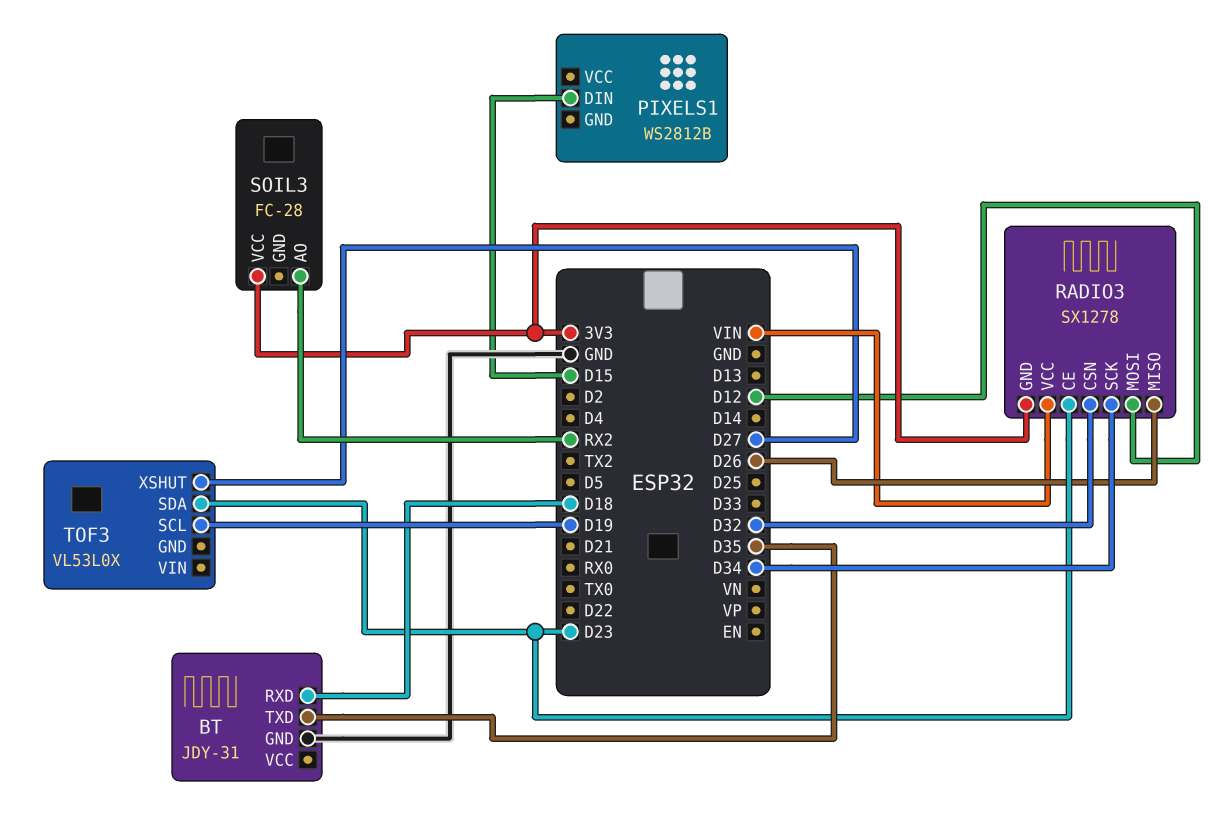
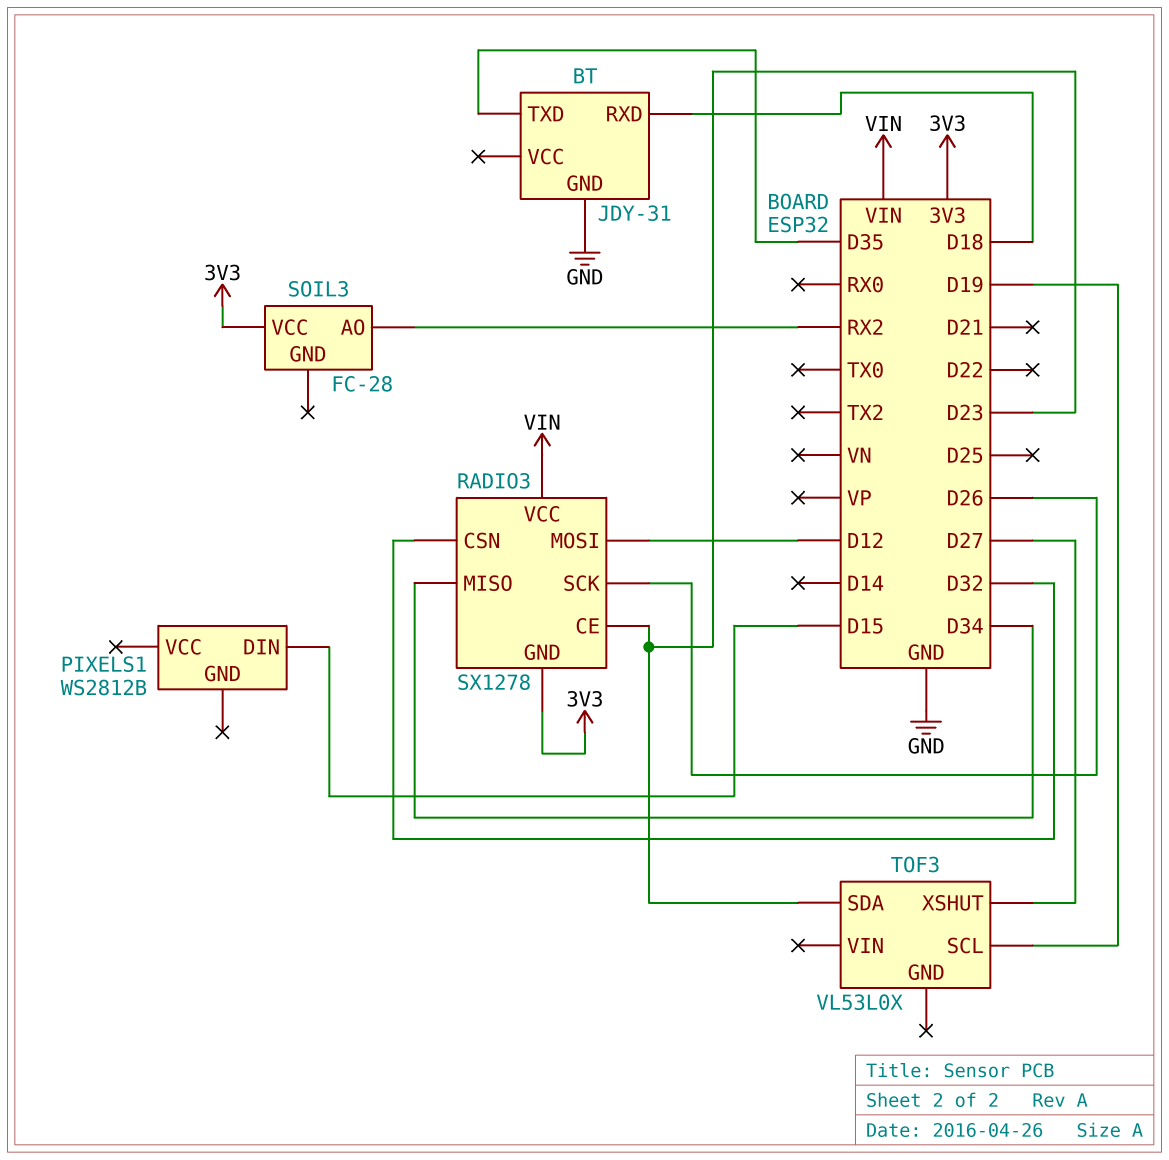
RADIO3 pin MISO: D26 -> D34
RADIO3 pin SCK: D34 -> D26

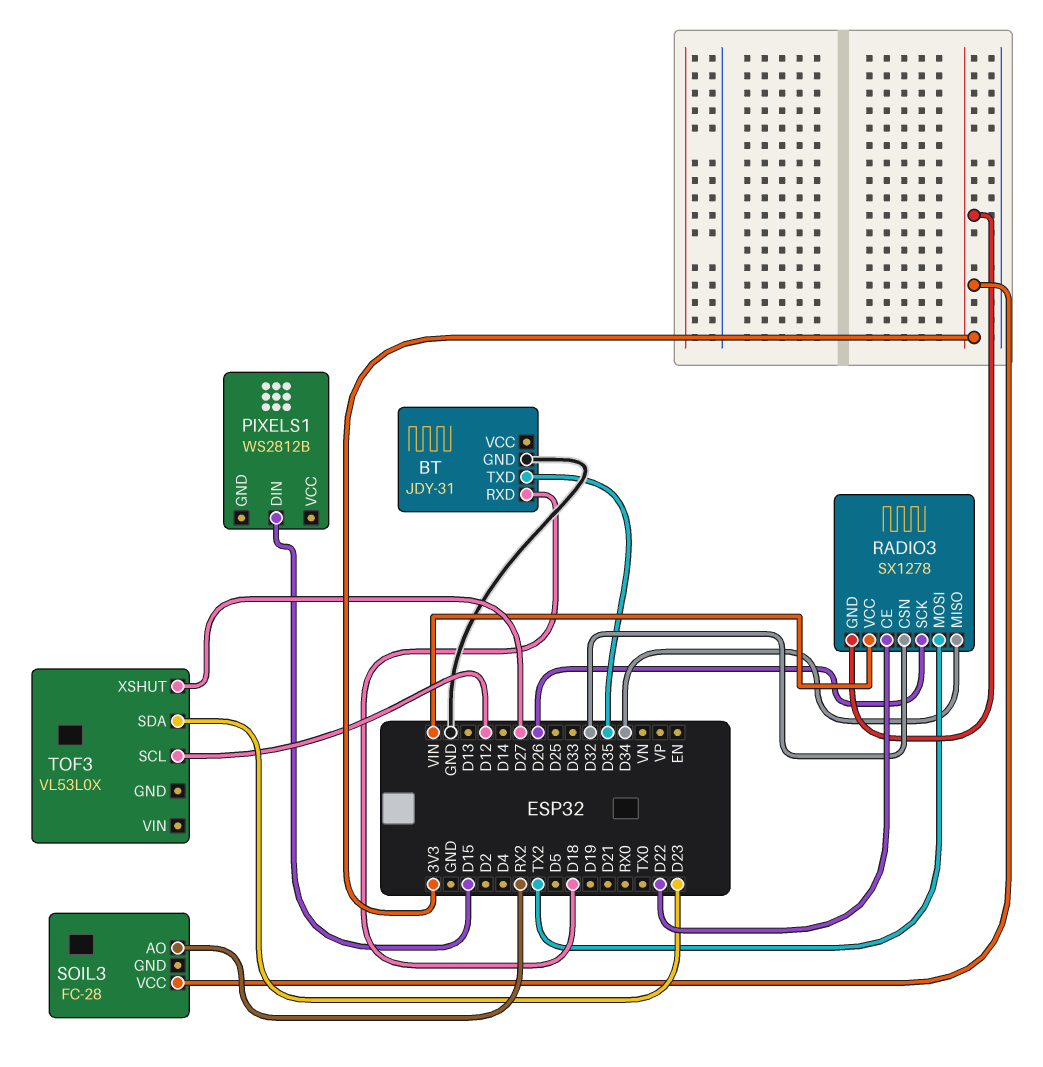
RADIO3 pin CE: D23 -> D22
RADIO3 pin MOSI: D12 -> TX2
TOF3 pin SCL: D19 -> D12

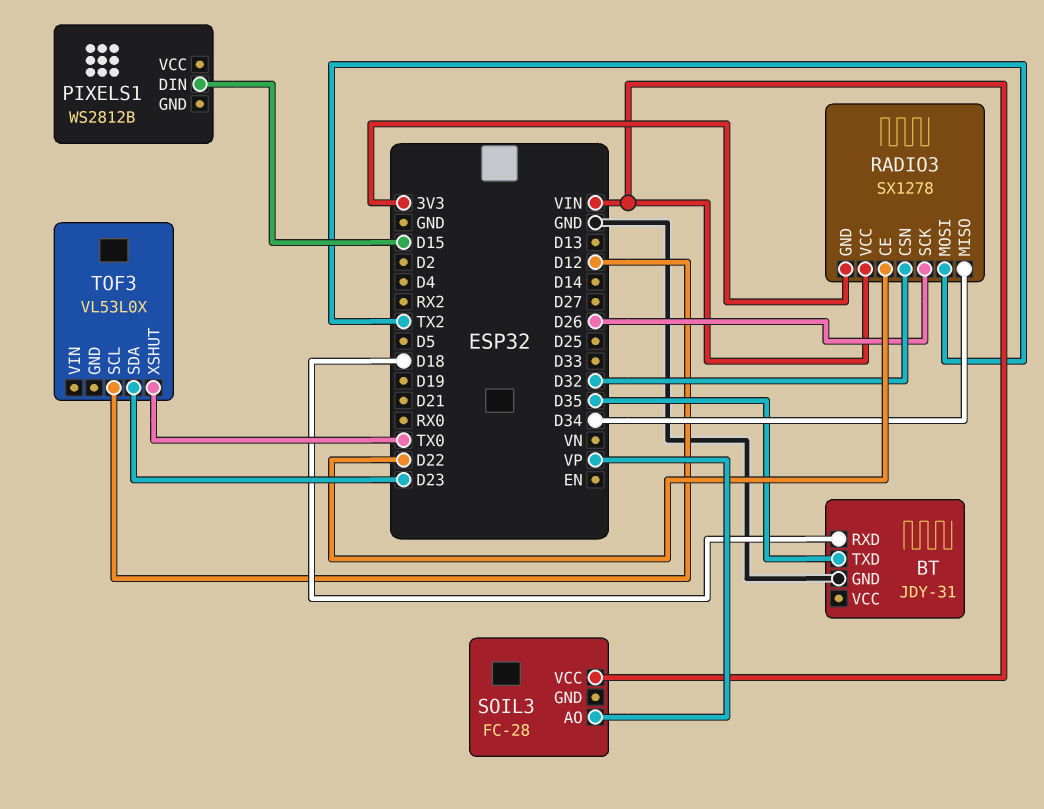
SOIL3 pin AO: RX2 -> VP
SOIL3 pin VCC: 3V3 -> VIN
TOF3 pin XSHUT: D27 -> TX0

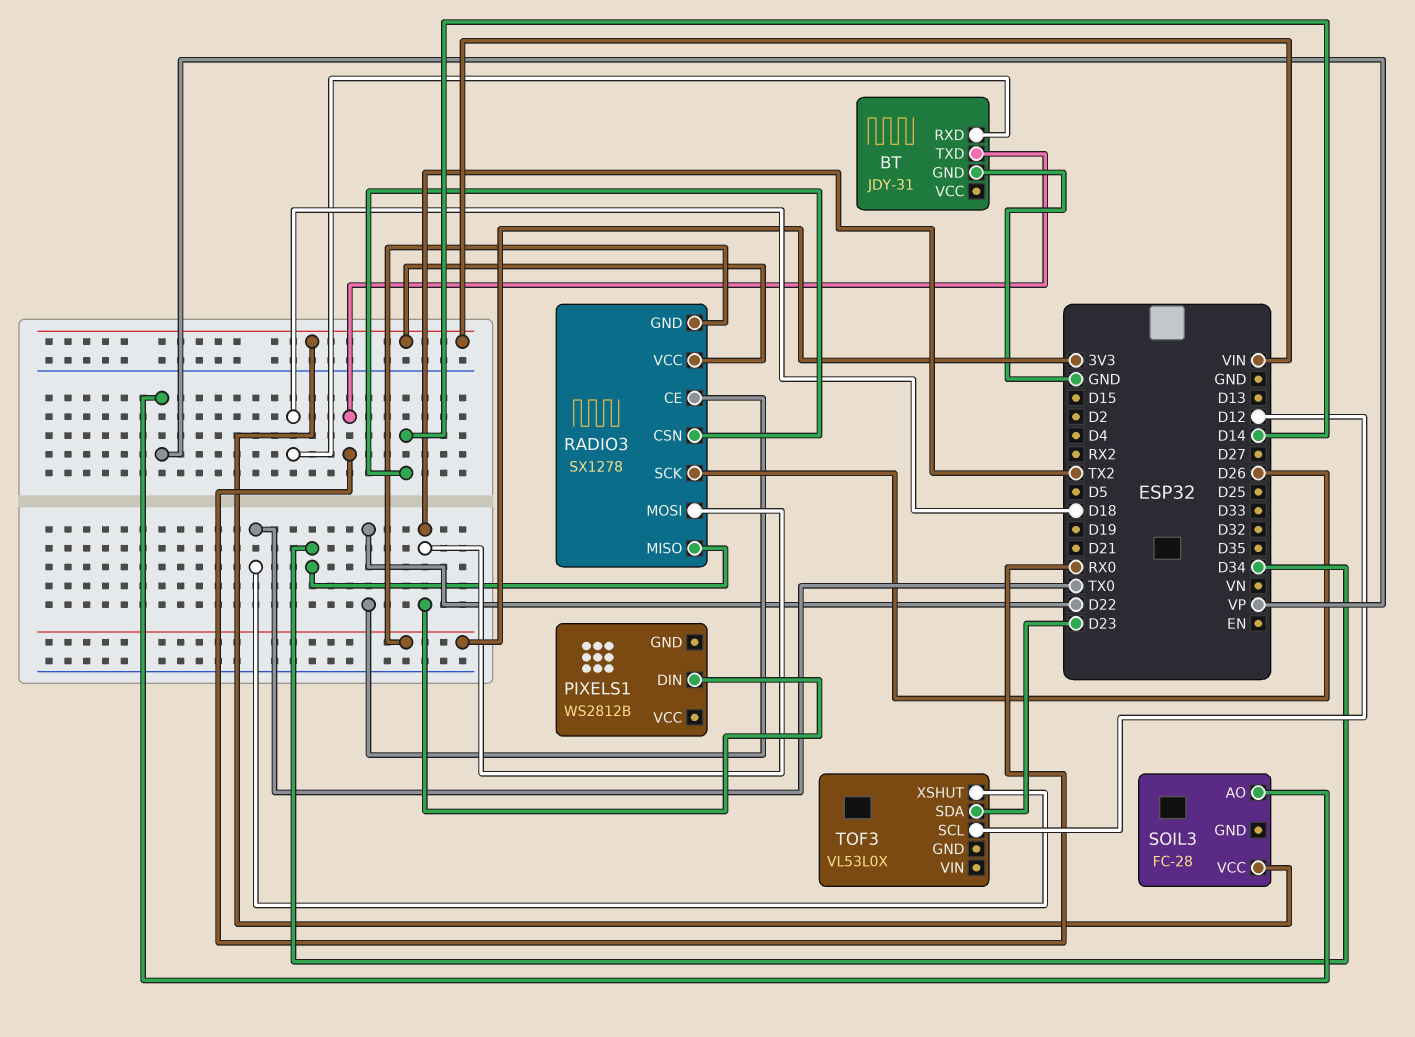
BT pin TXD: D35 -> RX0
PIXELS1 pin DIN: D15 -> TX2
RADIO3 pin CSN: D32 -> D14

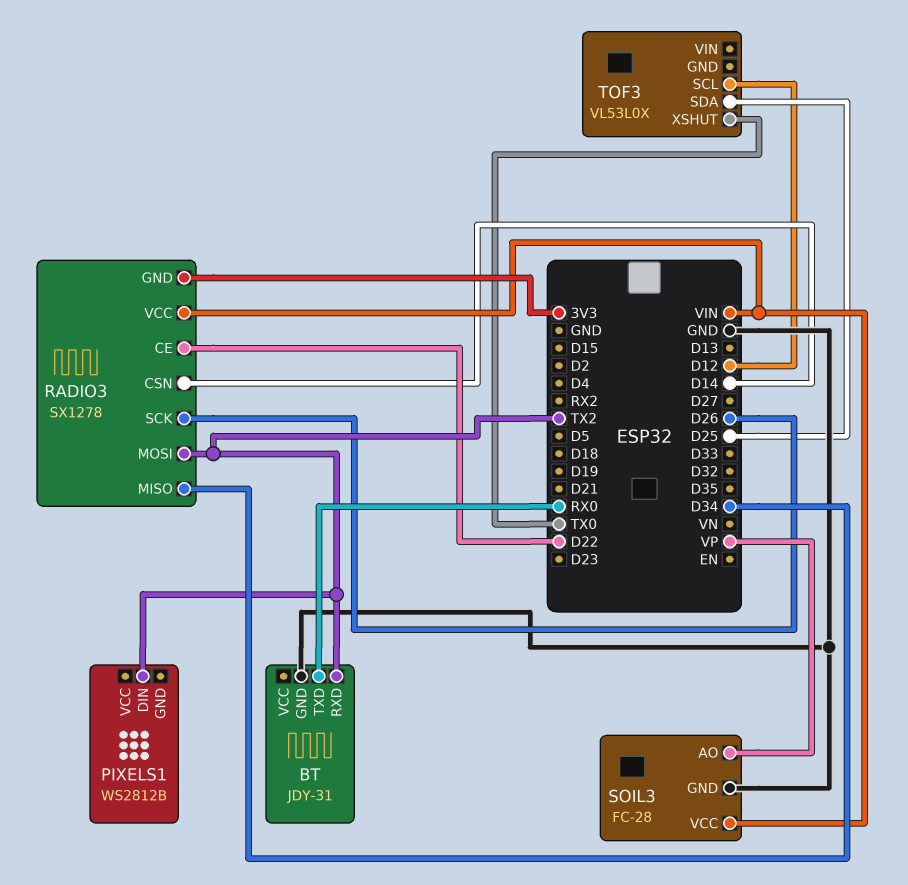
BT pin RXD: D18 -> TX2
SOIL3 pin GND: none -> GND
TOF3 pin SDA: D23 -> D25

